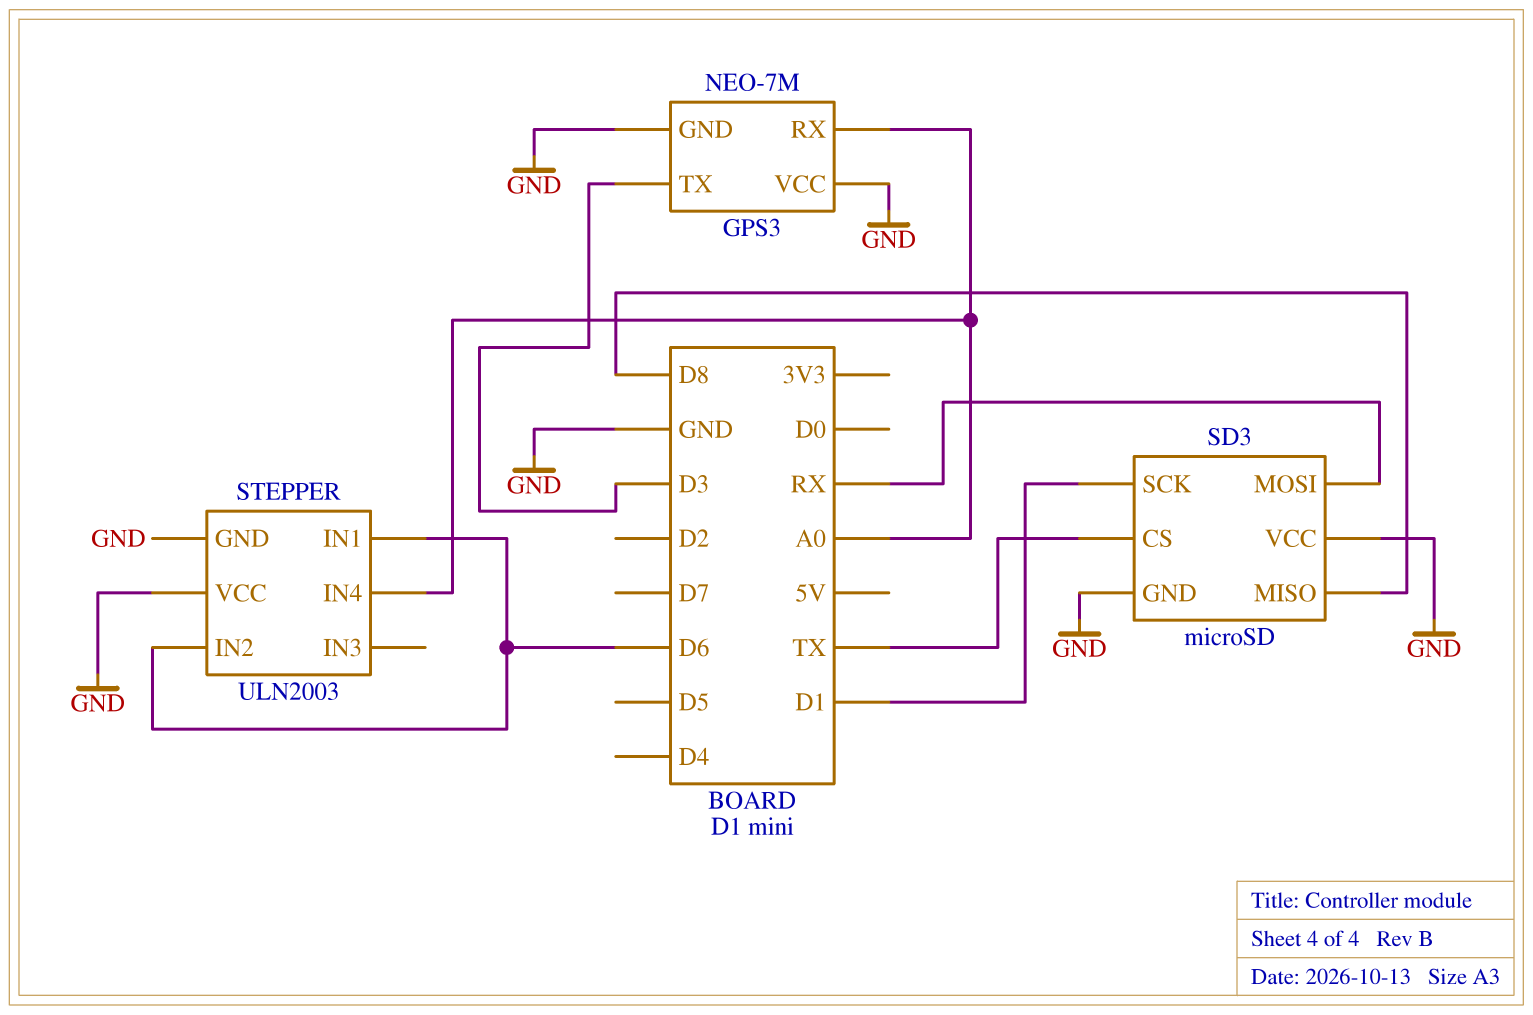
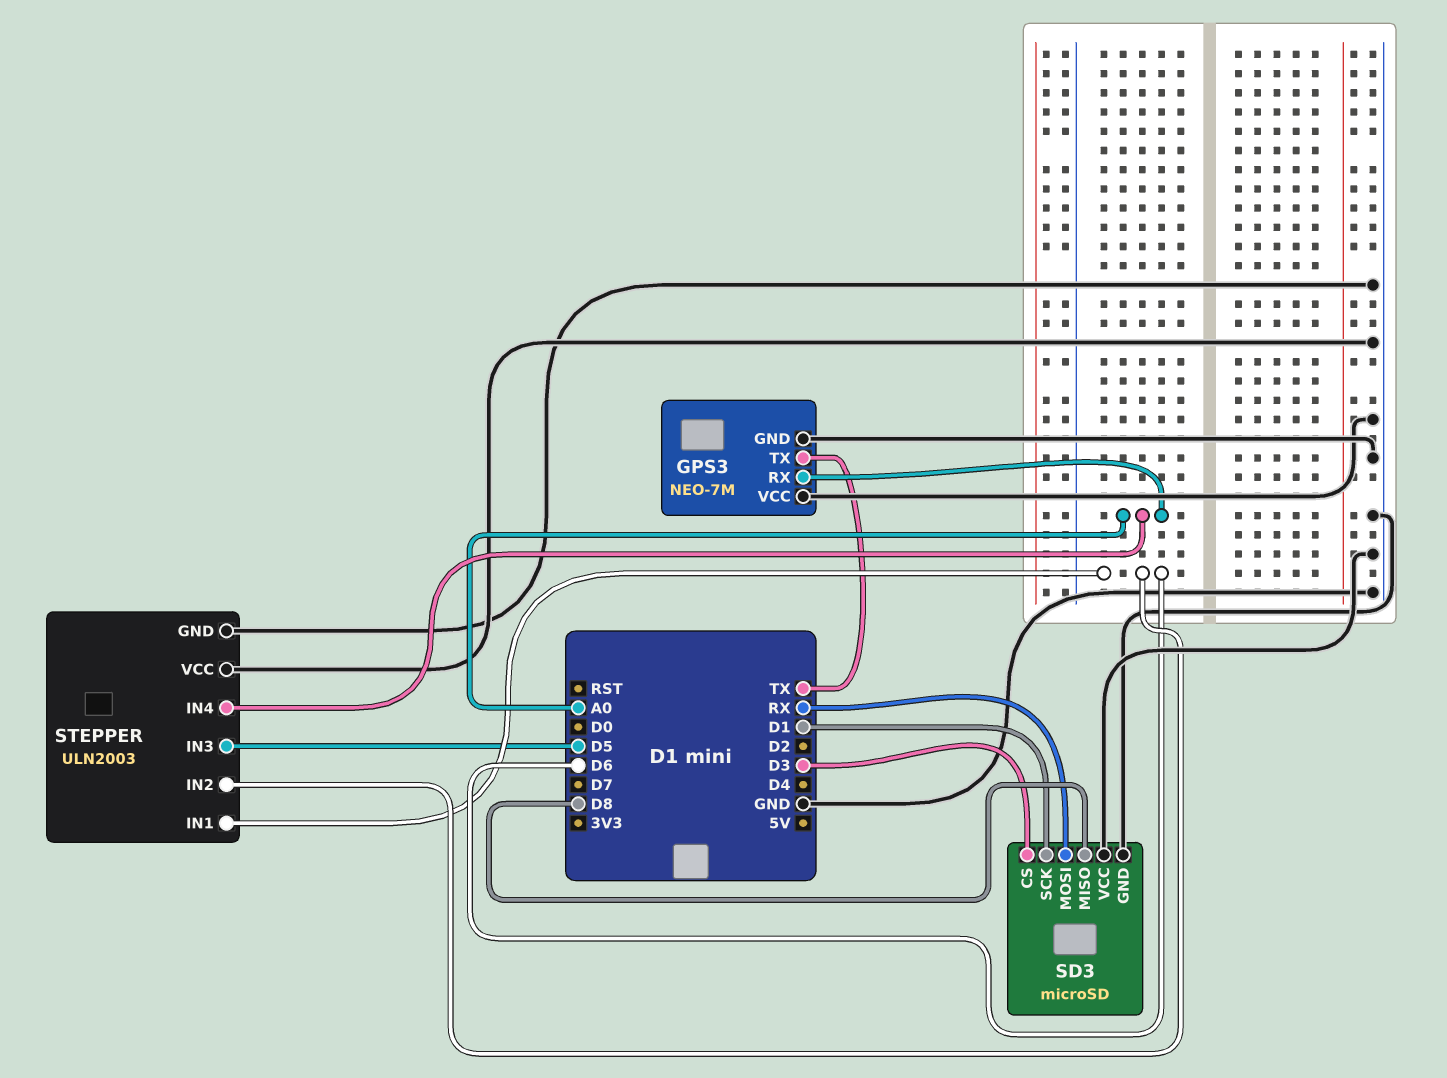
GPS3 pin TX: D3 -> TX
SD3 pin CS: TX -> D3
STEPPER pin IN3: none -> D5

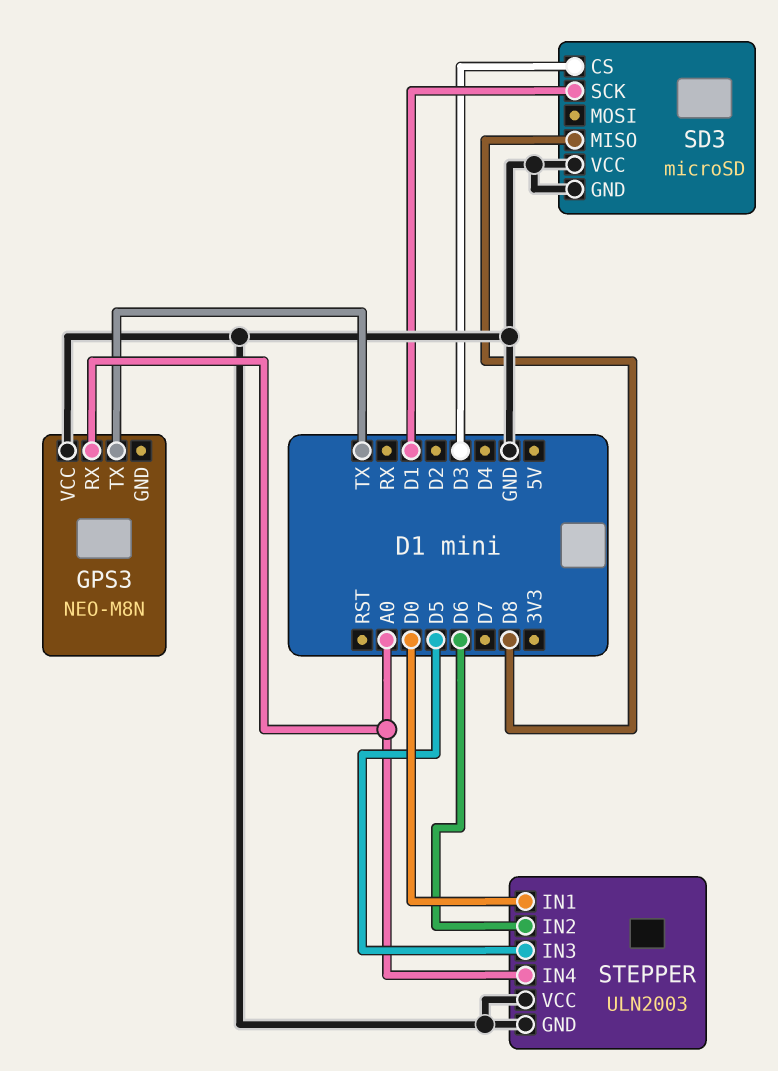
GPS3: NEO-7M -> NEO-M8N
GPS3 pin GND: GND -> none
SD3 pin MOSI: RX -> none
STEPPER pin IN1: D6 -> D0

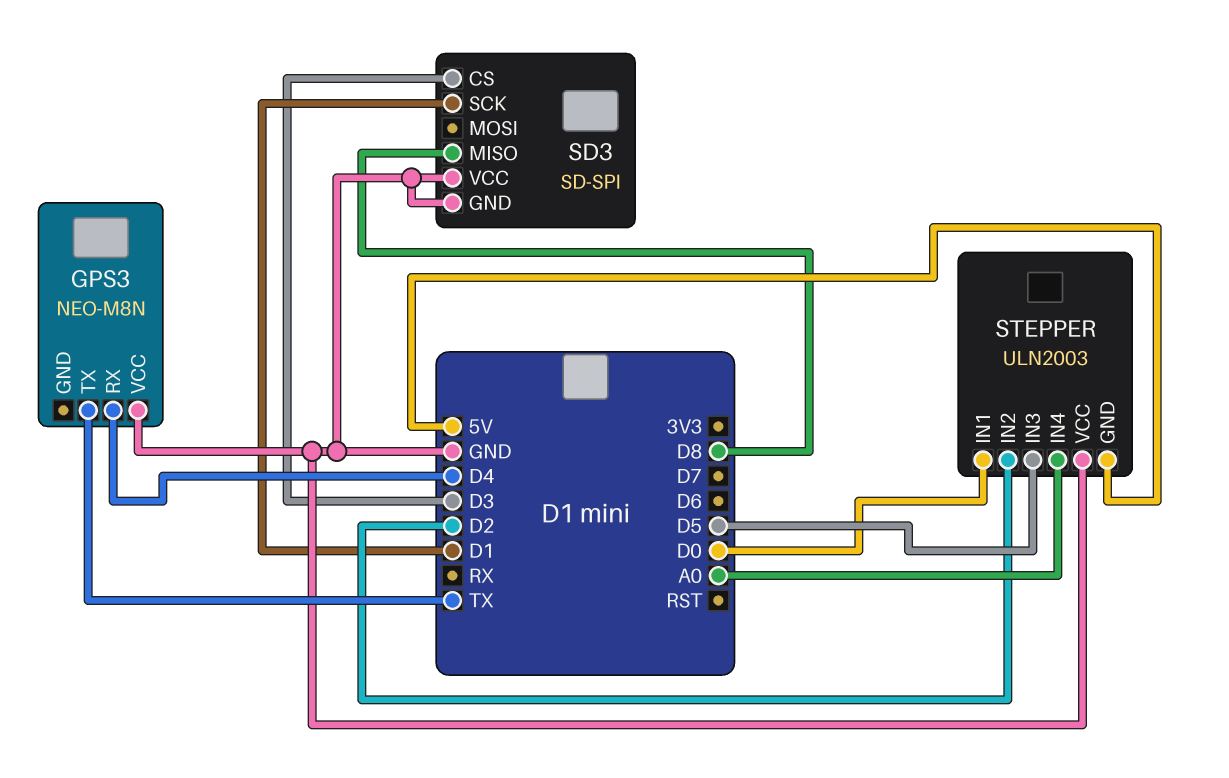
GPS3 pin RX: A0 -> D4
SD3: microSD -> SD-SPI
STEPPER pin GND: GND -> 5V
STEPPER pin IN2: D6 -> D2

